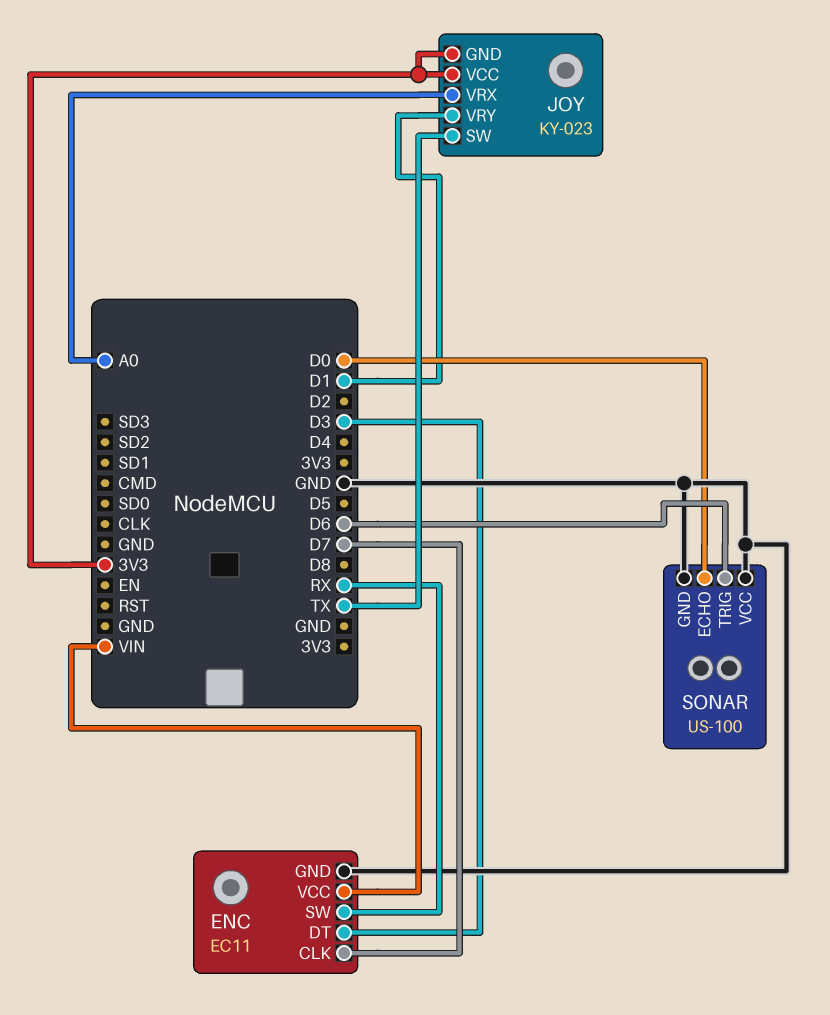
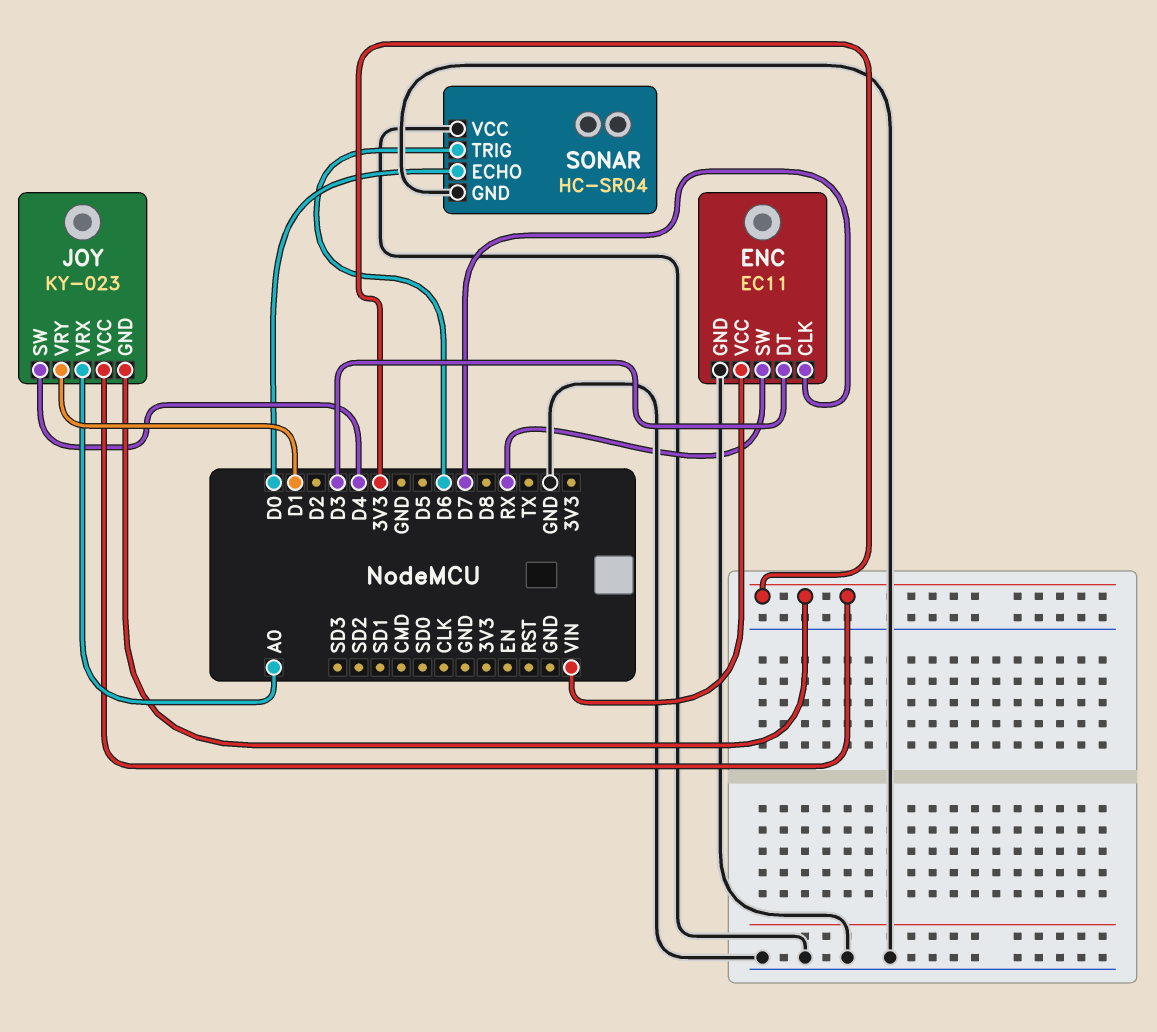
JOY pin SW: TX -> D4
SONAR: US-100 -> HC-SR04

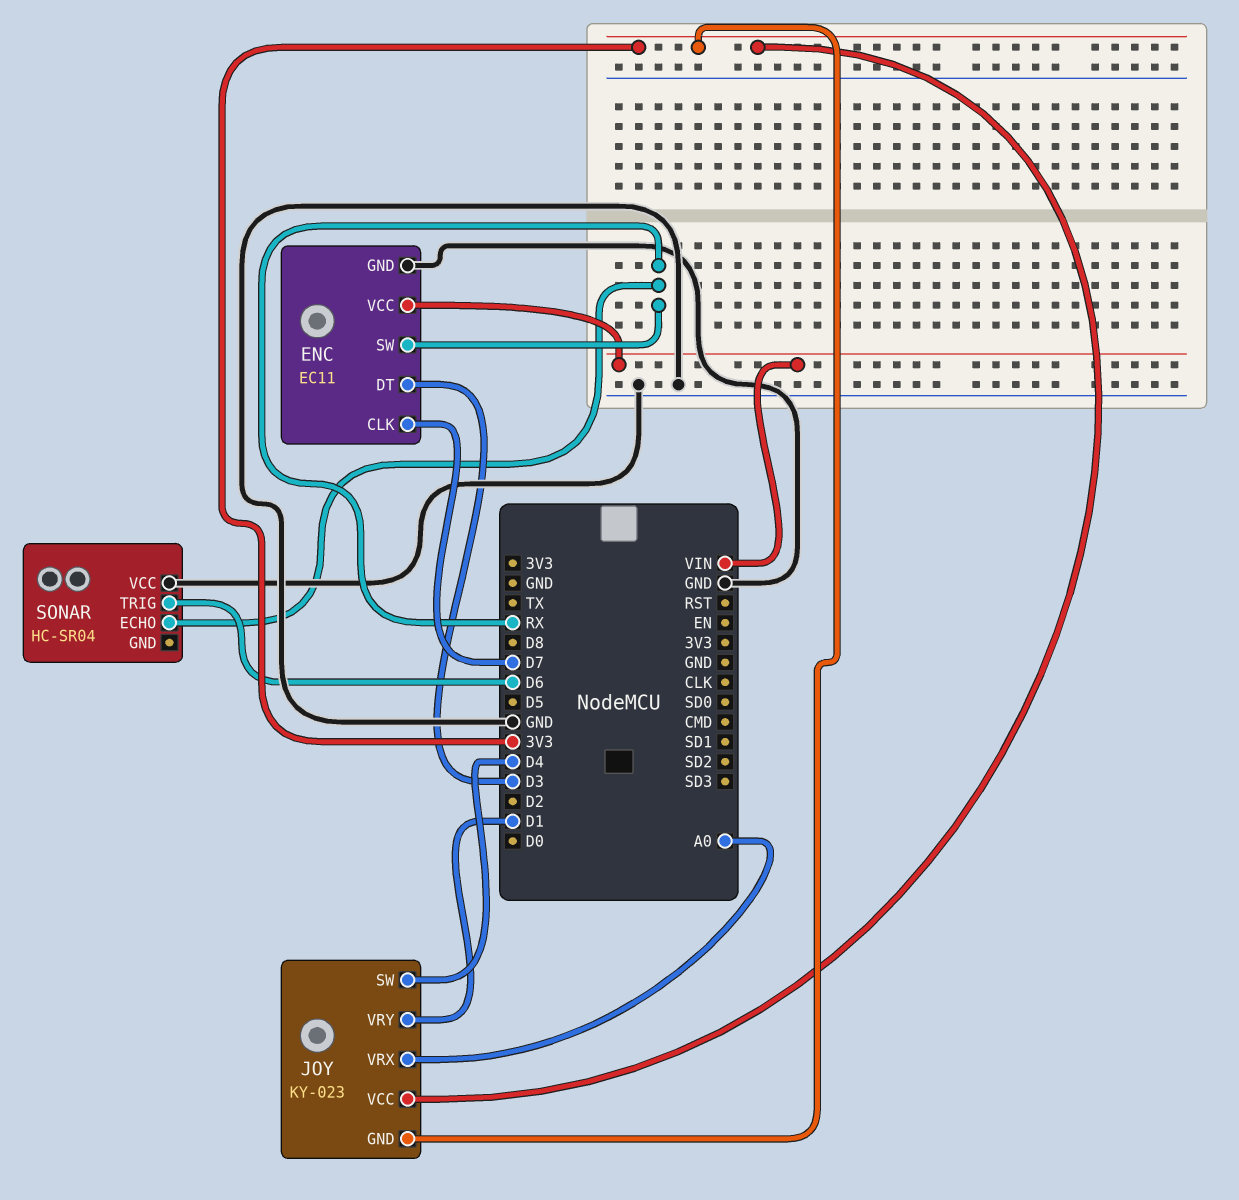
SONAR pin ECHO: D0 -> RX
SONAR pin GND: GND -> none

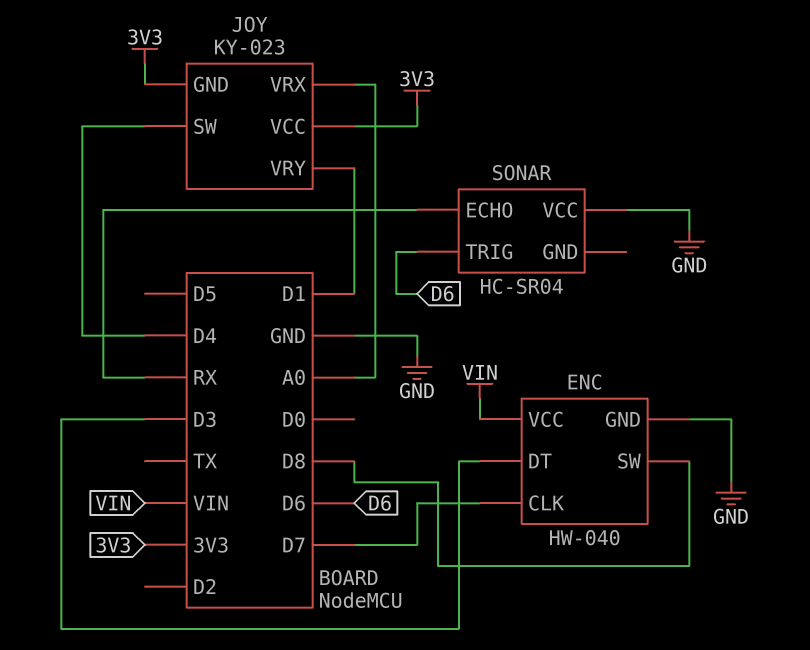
ENC: EC11 -> HW-040
ENC pin SW: RX -> D8

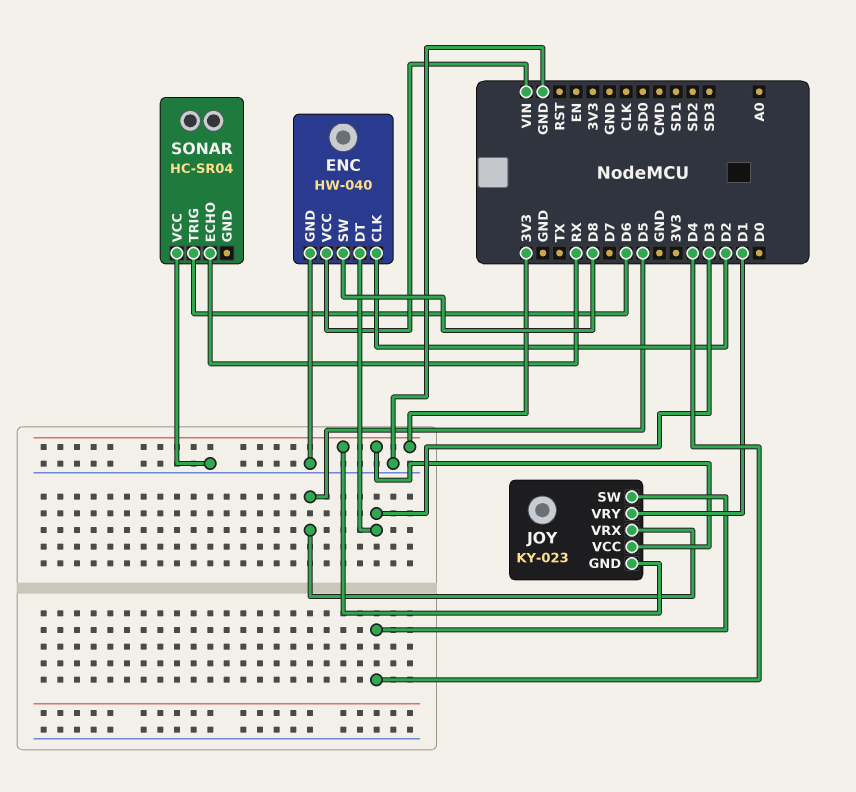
ENC pin CLK: D7 -> D2
JOY pin VRX: A0 -> D5

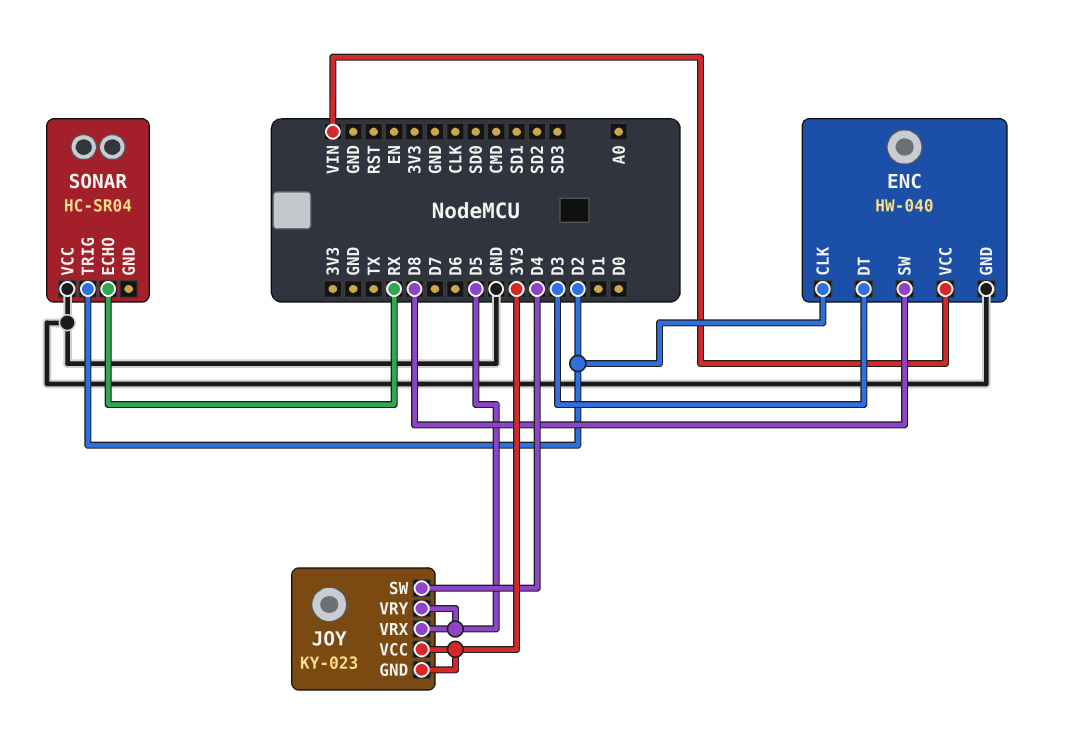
JOY pin VRY: D1 -> D5
SONAR pin TRIG: D6 -> D2

